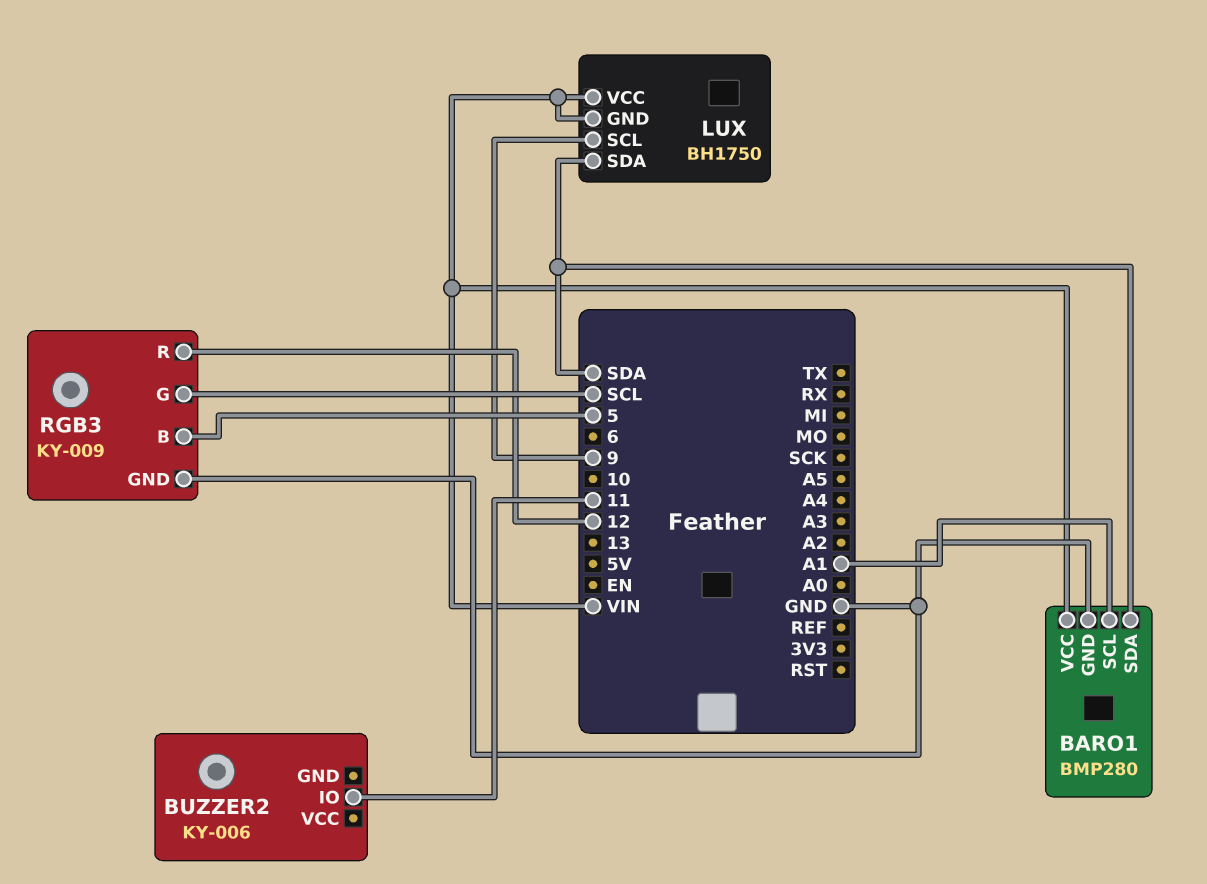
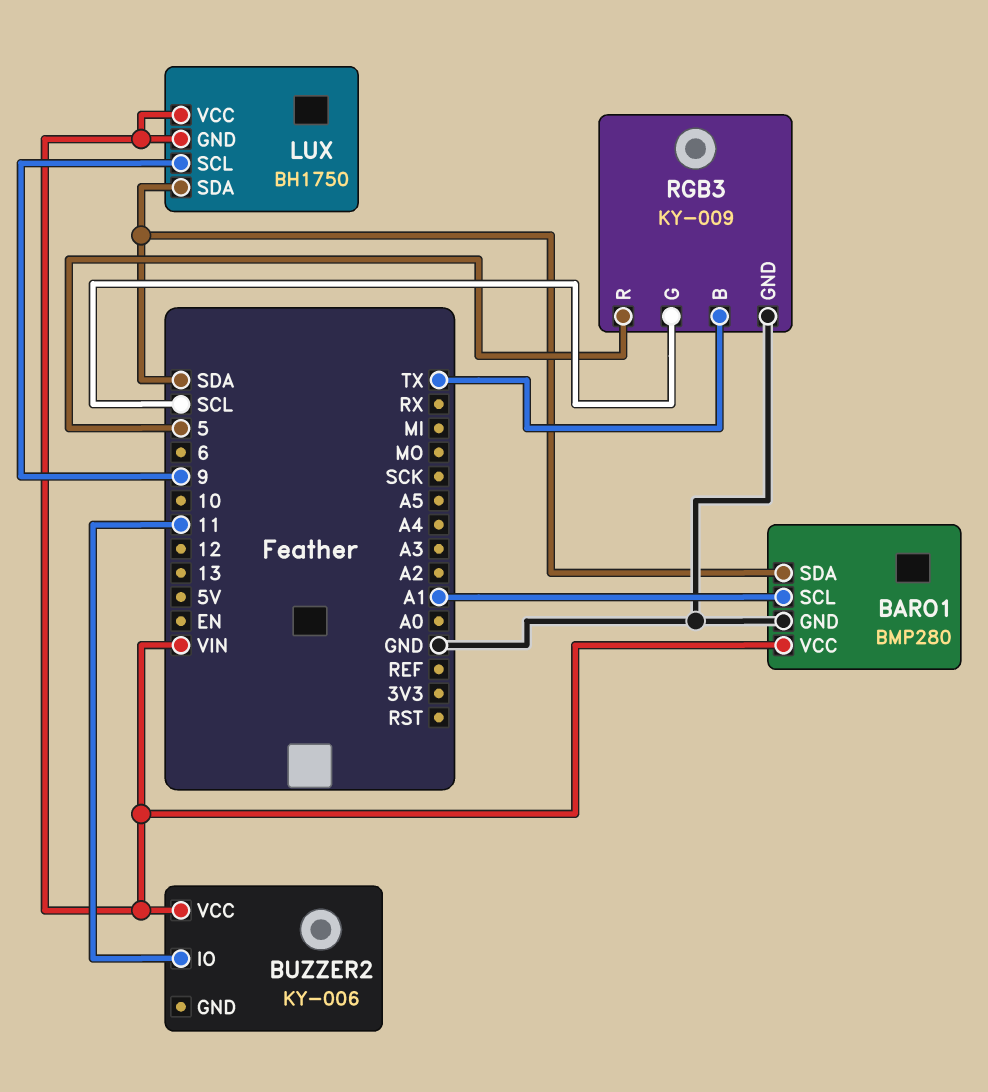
BUZZER2 pin VCC: none -> VIN
RGB3 pin B: 5 -> TX
RGB3 pin R: 12 -> 5

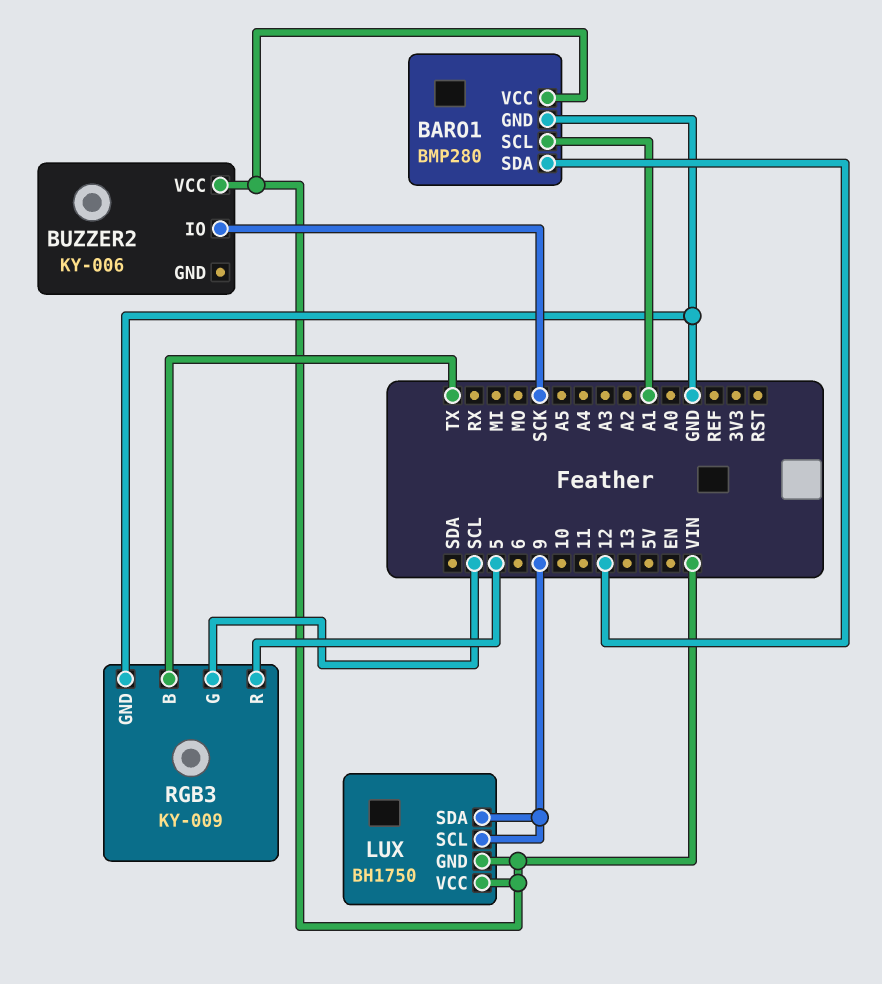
BARO1 pin SDA: SDA -> 12
BUZZER2 pin IO: 11 -> SCK
LUX pin SDA: SDA -> 9

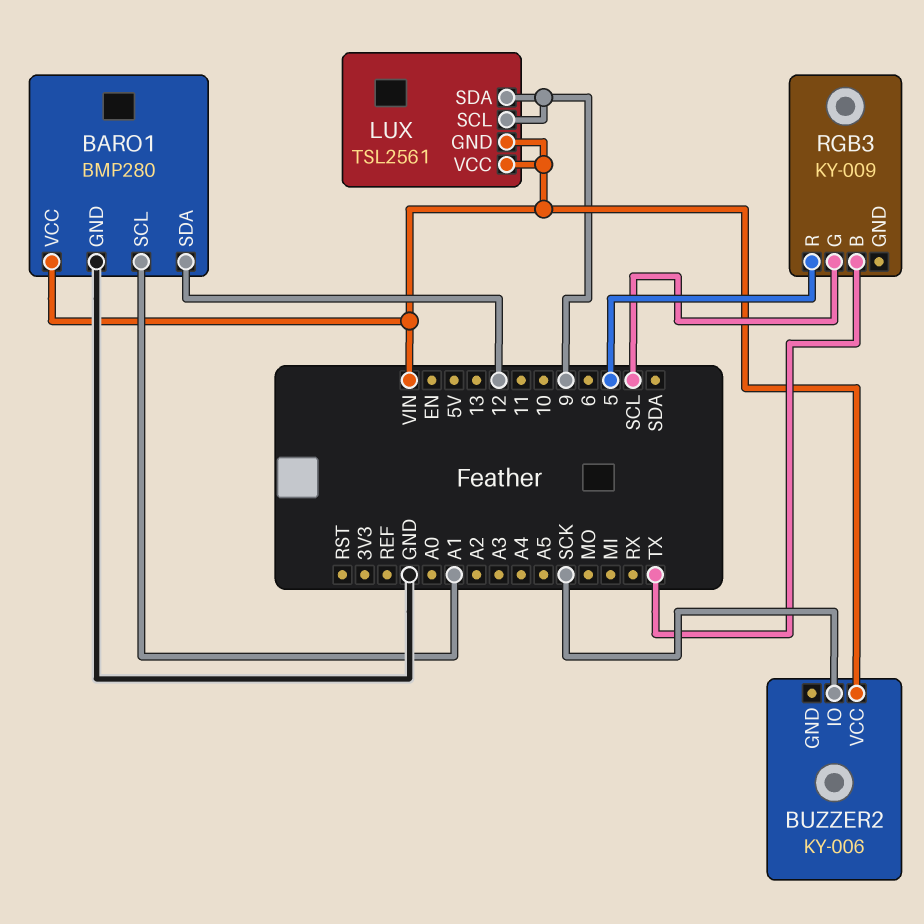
LUX: BH1750 -> TSL2561
RGB3 pin GND: GND -> none

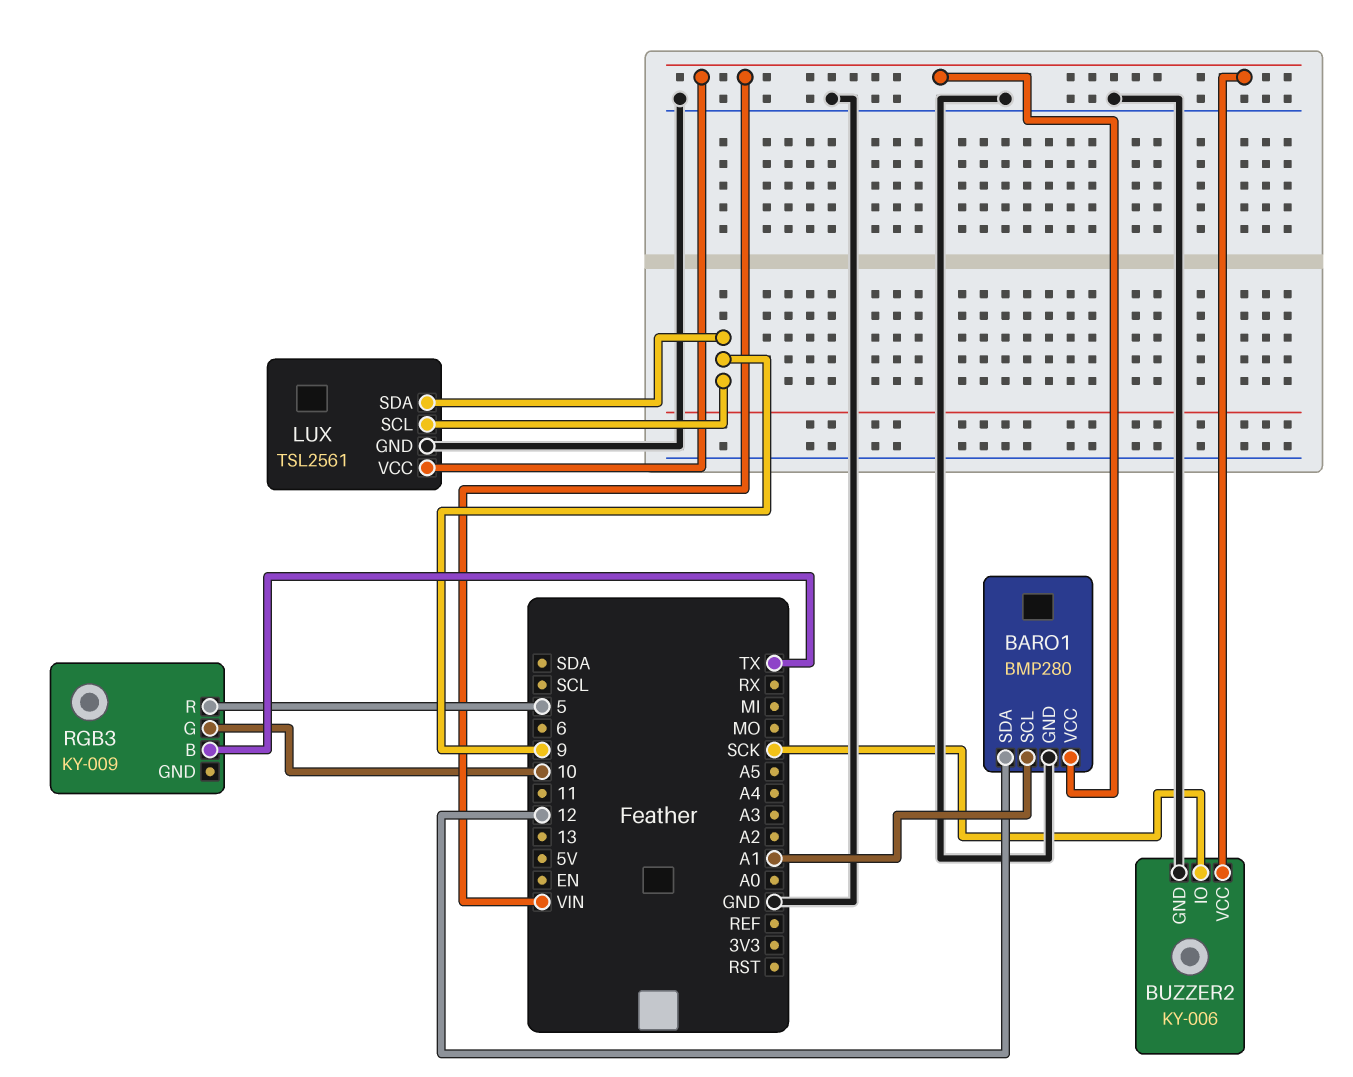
BUZZER2 pin GND: none -> GND
LUX pin GND: VIN -> GND
RGB3 pin G: SCL -> 10

